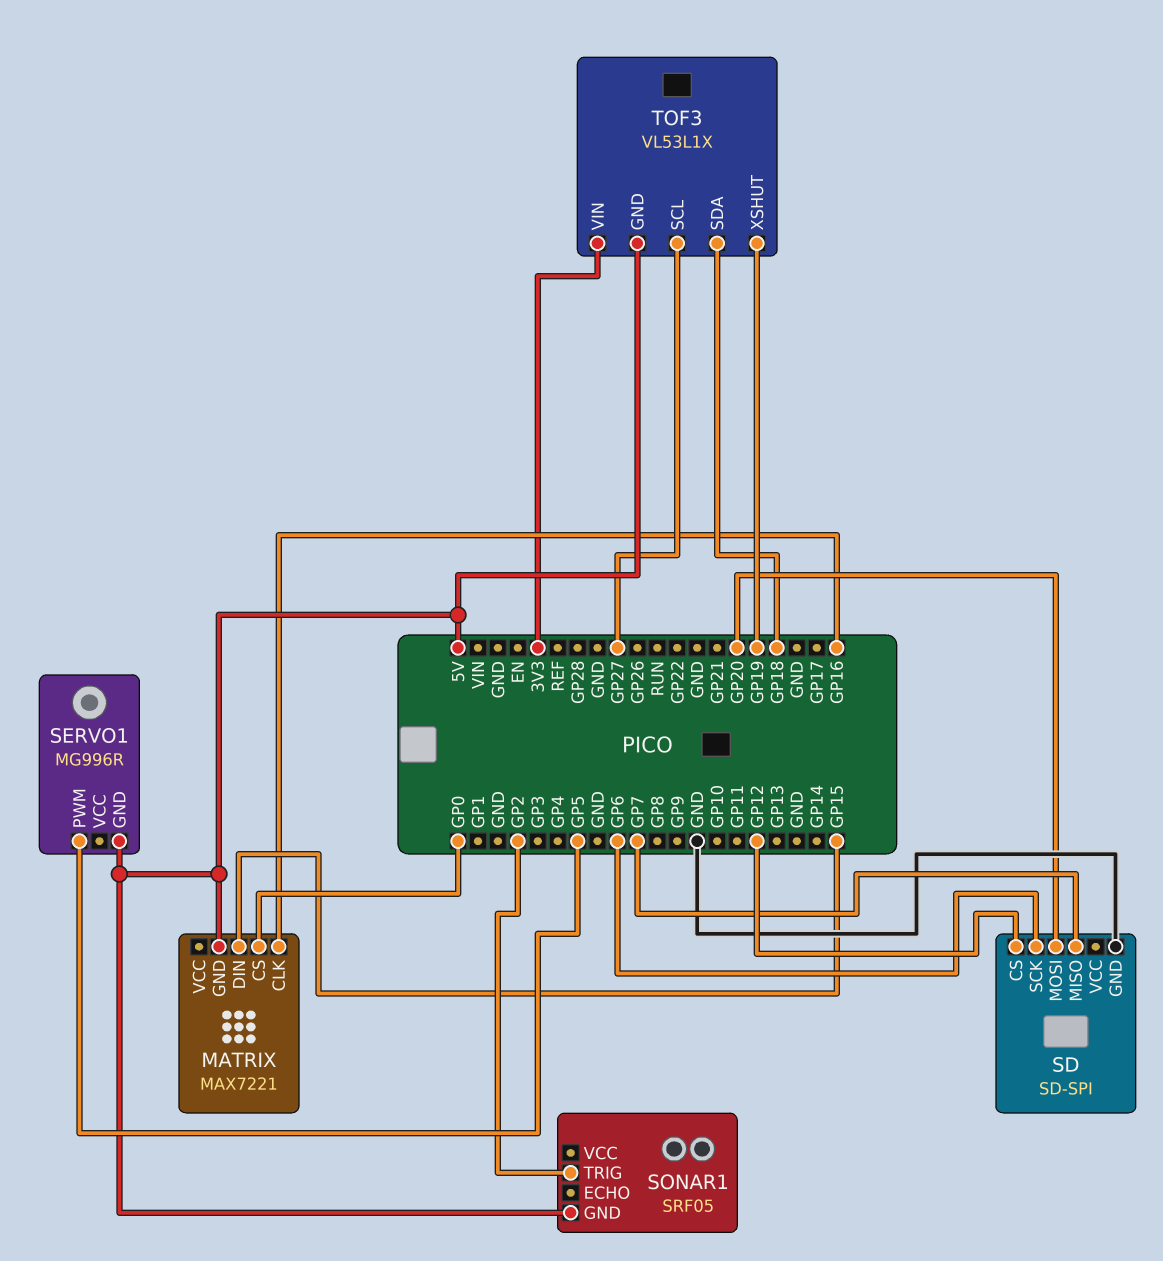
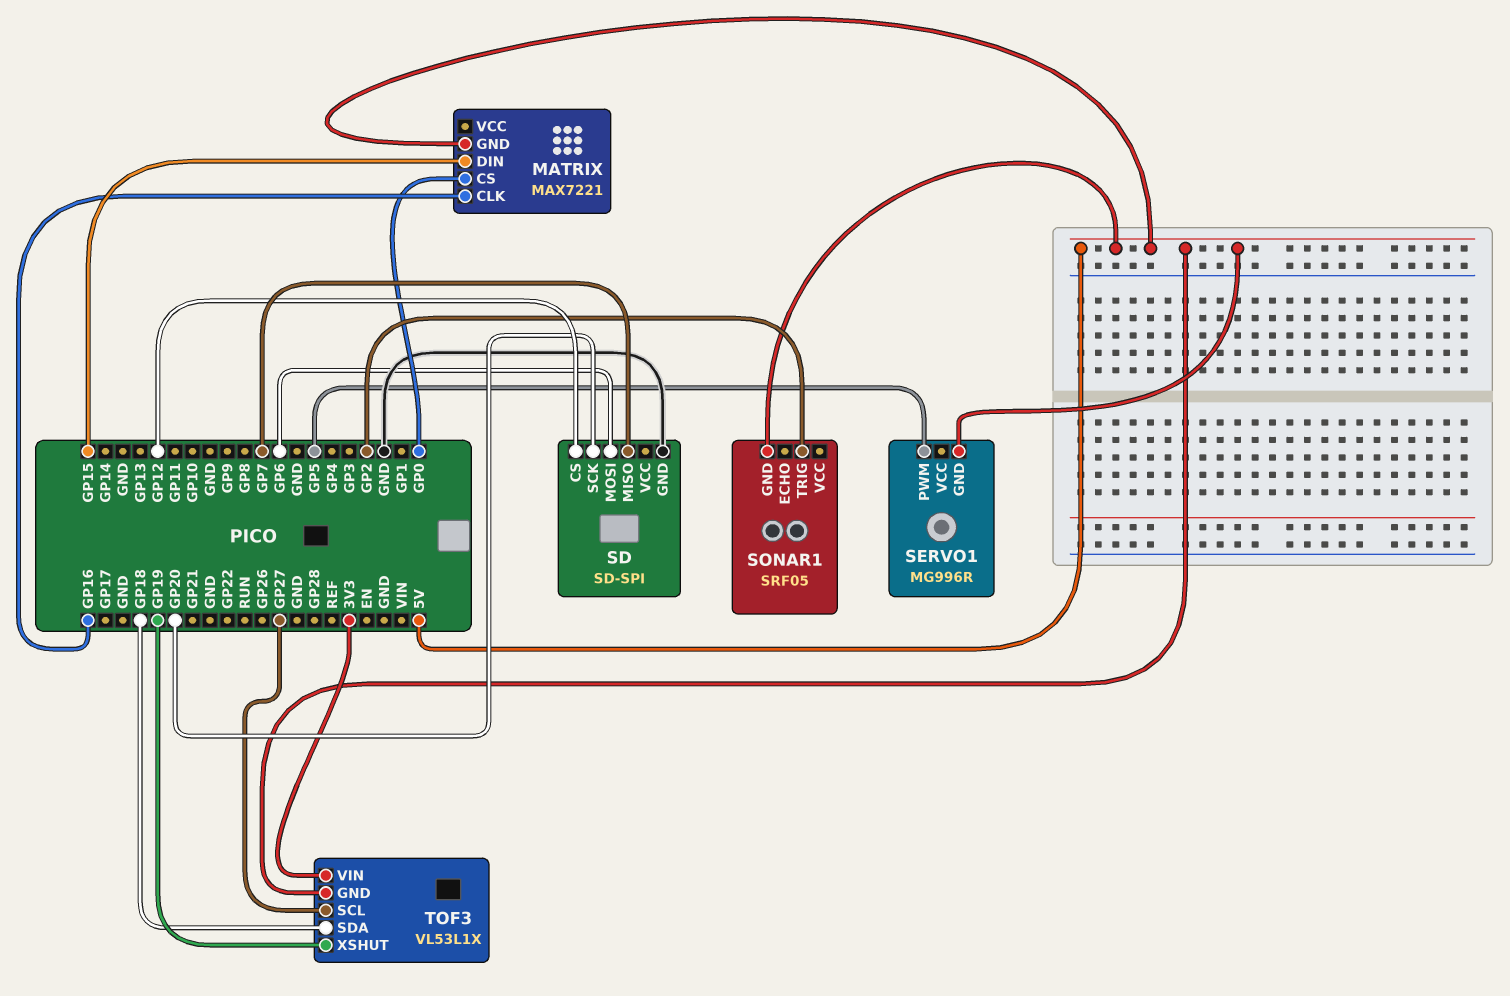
SD pin MOSI: GP20 -> GP6
SD pin SCK: GP6 -> GP20

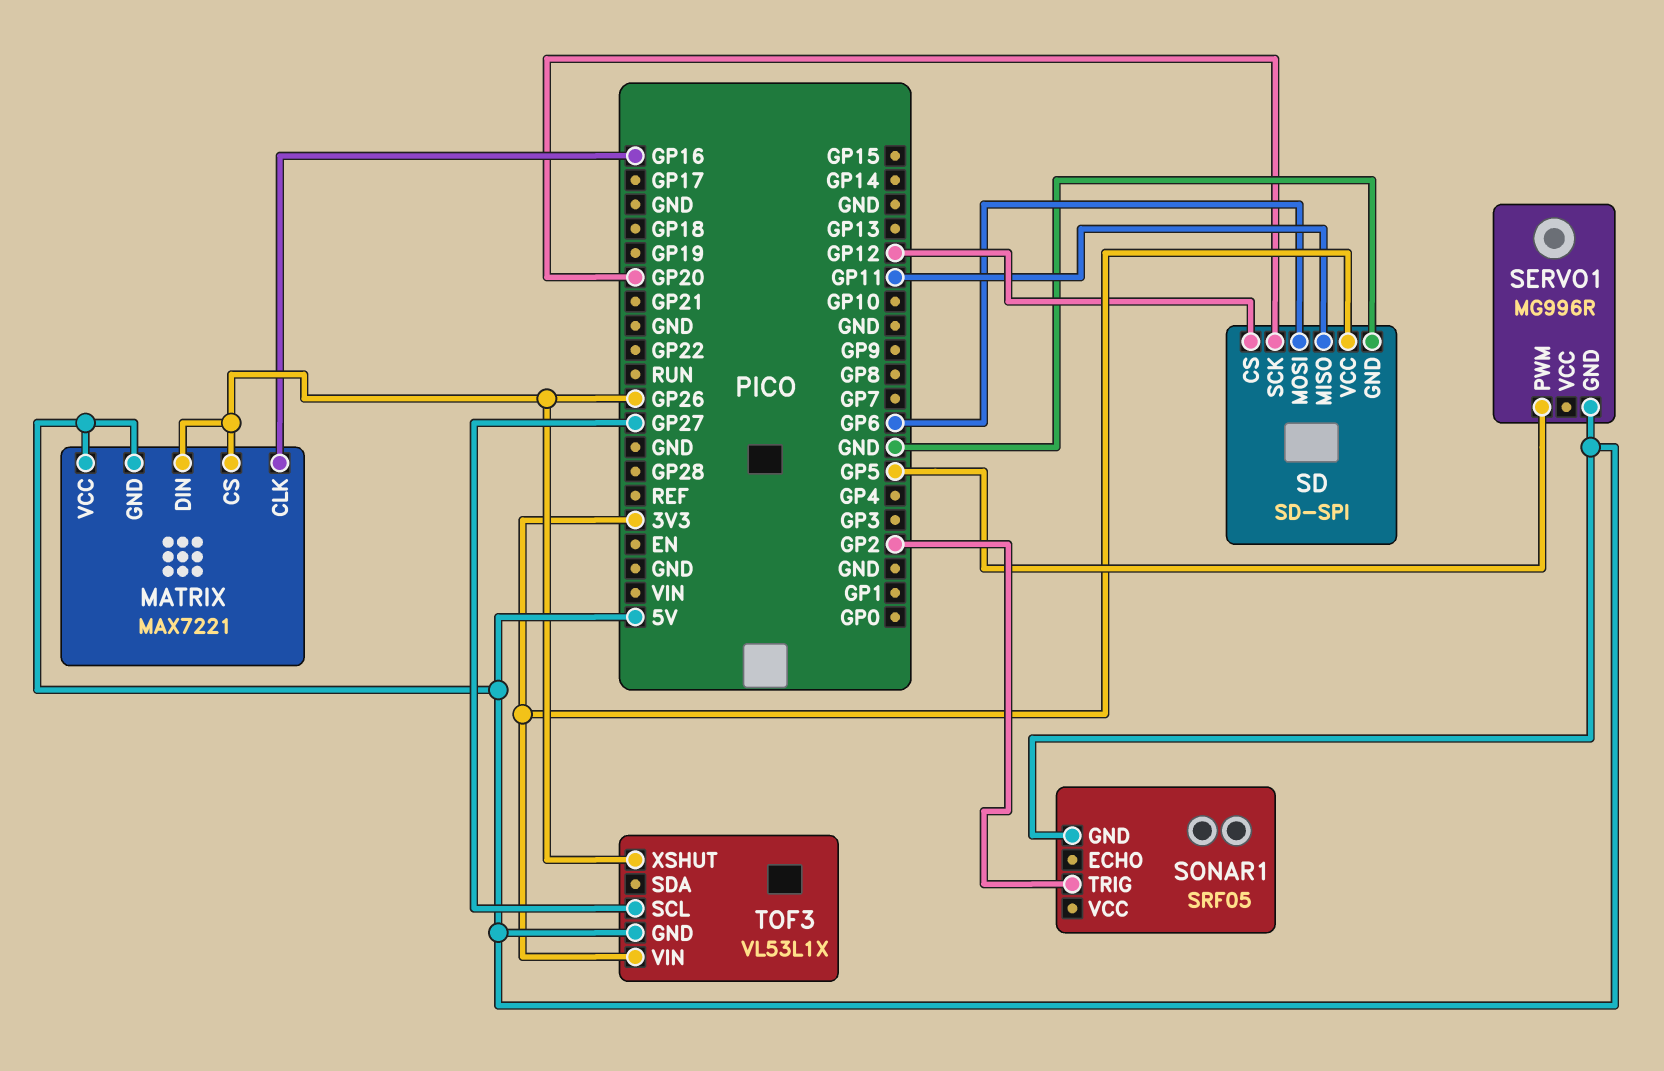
MATRIX pin CS: GP0 -> GP26
MATRIX pin DIN: GP15 -> GP26
MATRIX pin VCC: none -> 5V
SD pin MISO: GP7 -> GP11
SD pin VCC: none -> 3V3
TOF3 pin SDA: GP18 -> none
TOF3 pin XSHUT: GP19 -> GP26

